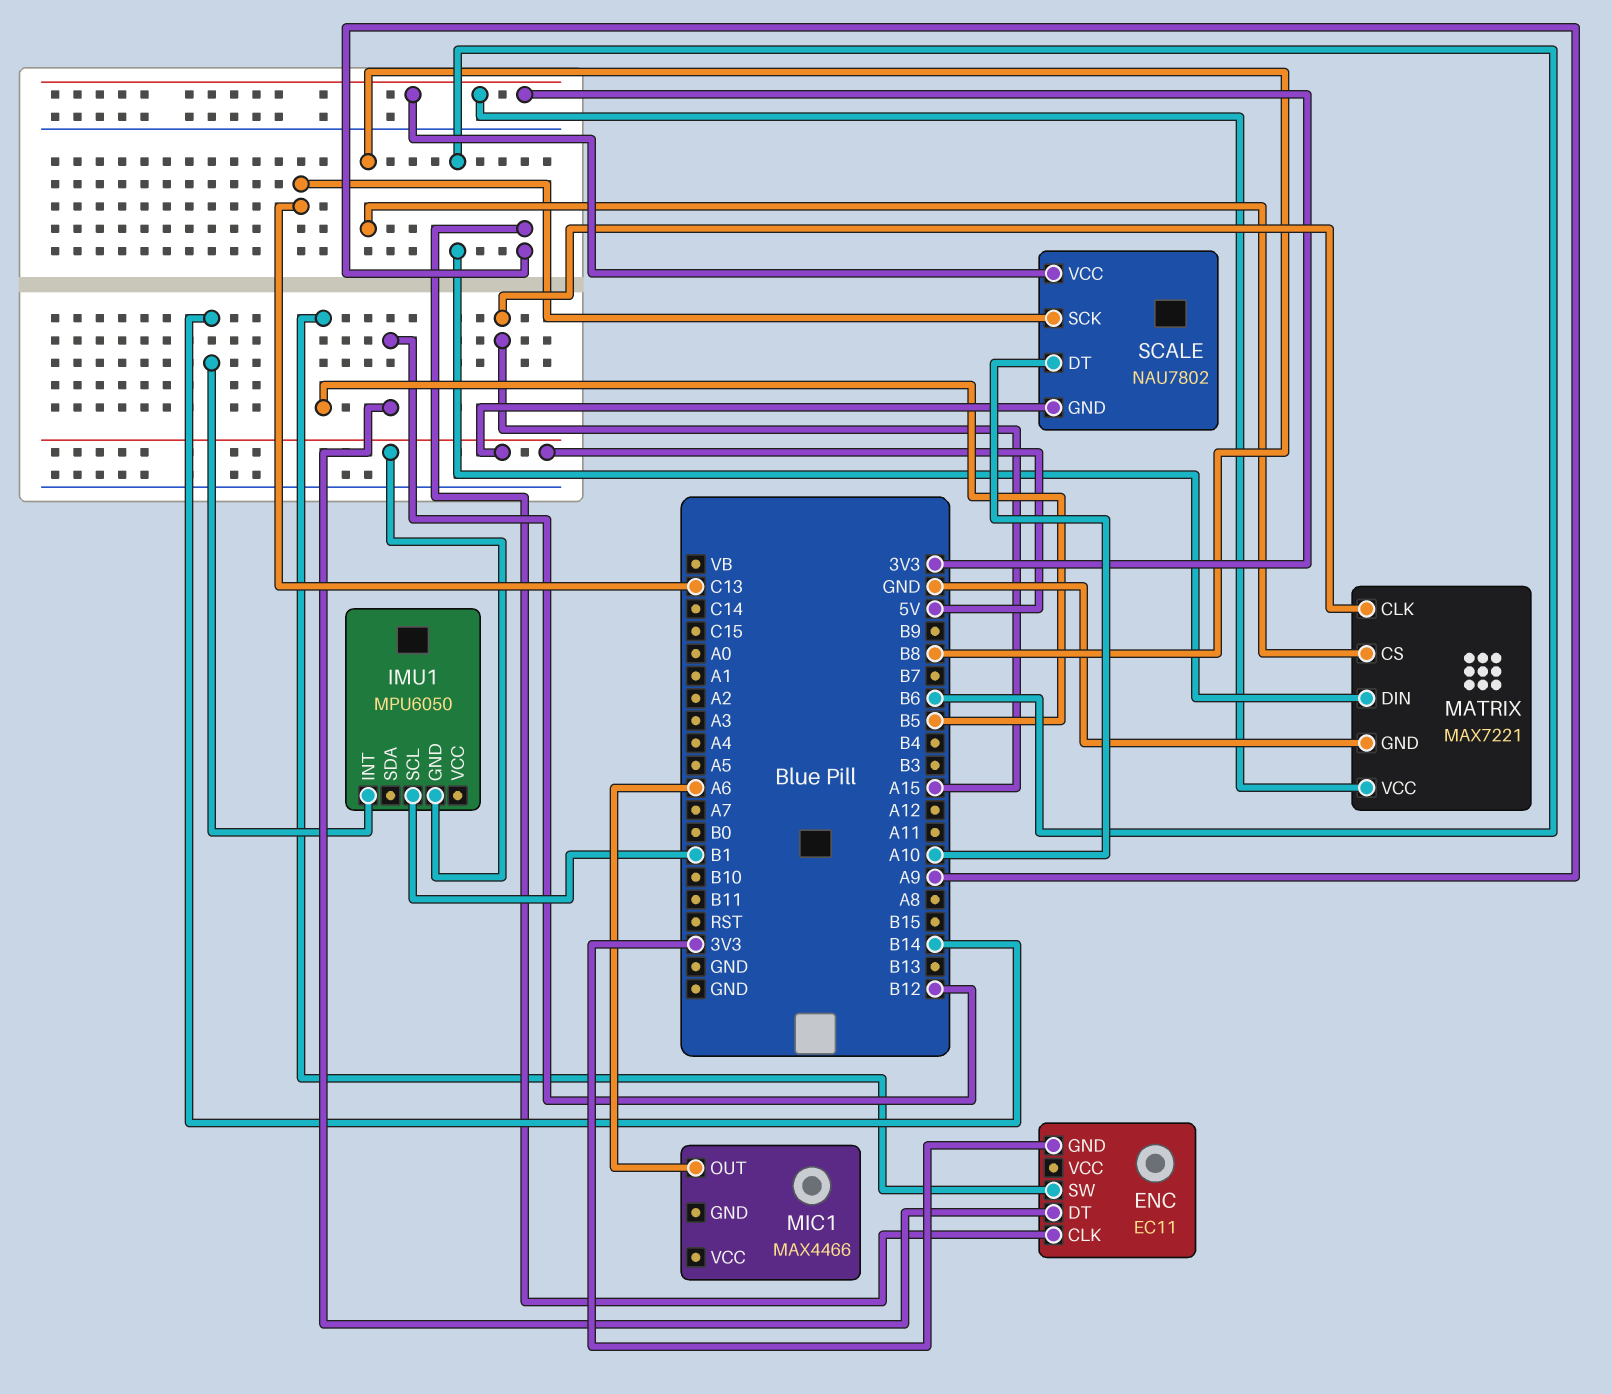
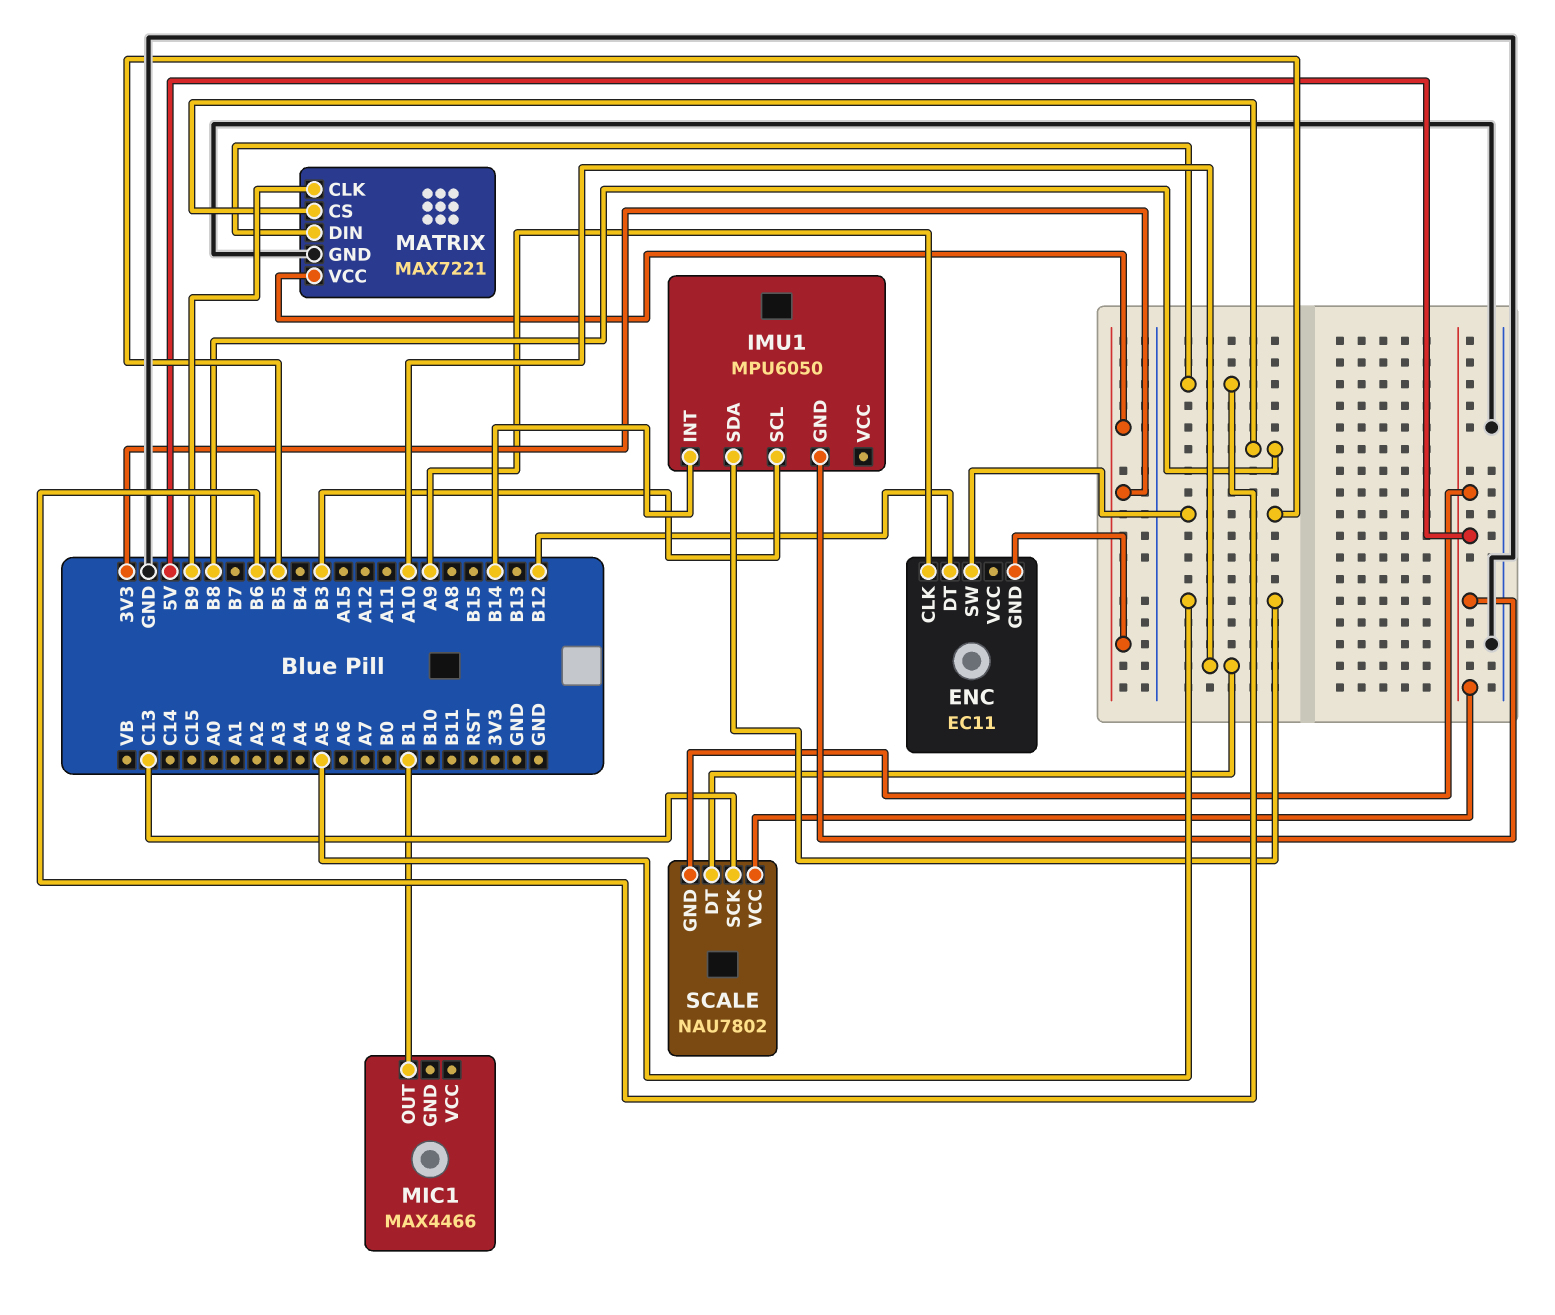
IMU1 pin SCL: B1 -> B3
IMU1 pin SDA: none -> A5
MATRIX pin CLK: A15 -> B9
MIC1 pin OUT: A6 -> B1
SCALE pin VCC: 3V3 -> 5V

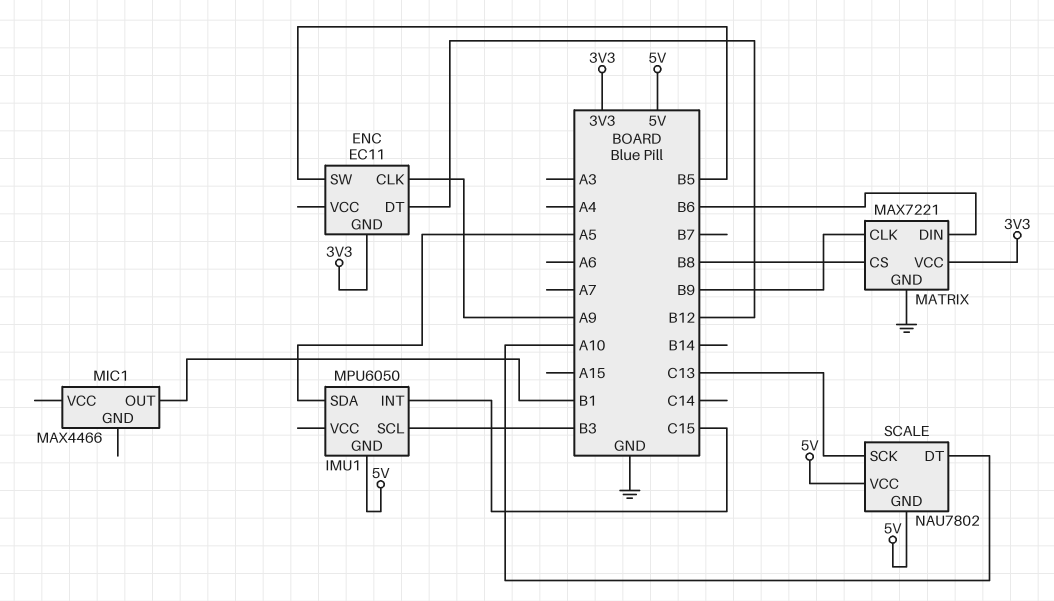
IMU1 pin INT: B14 -> C15

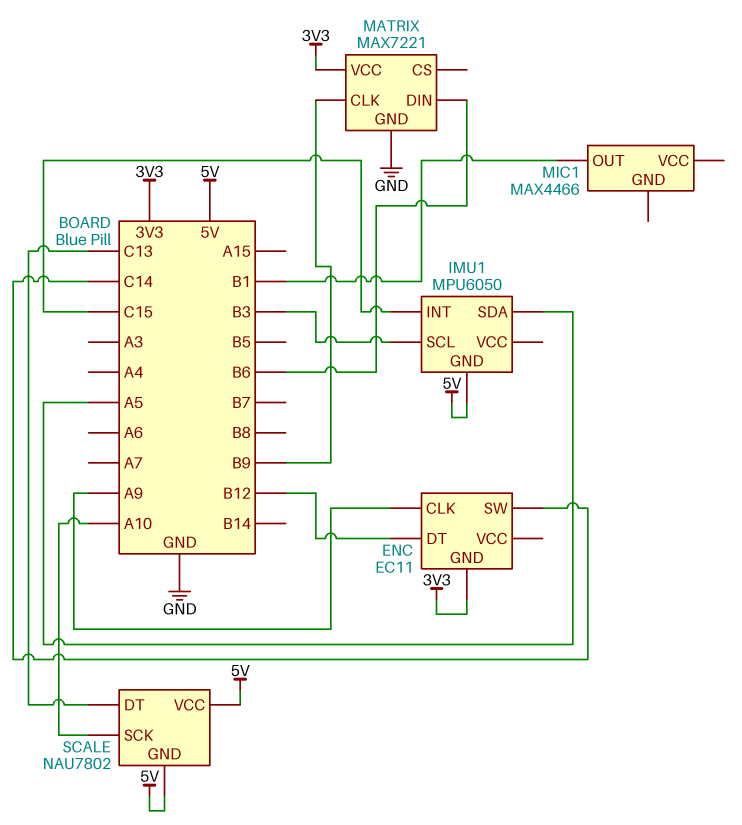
ENC pin SW: B5 -> C14
MATRIX pin CS: B8 -> none
SCALE pin DT: A10 -> C13
SCALE pin SCK: C13 -> A10

